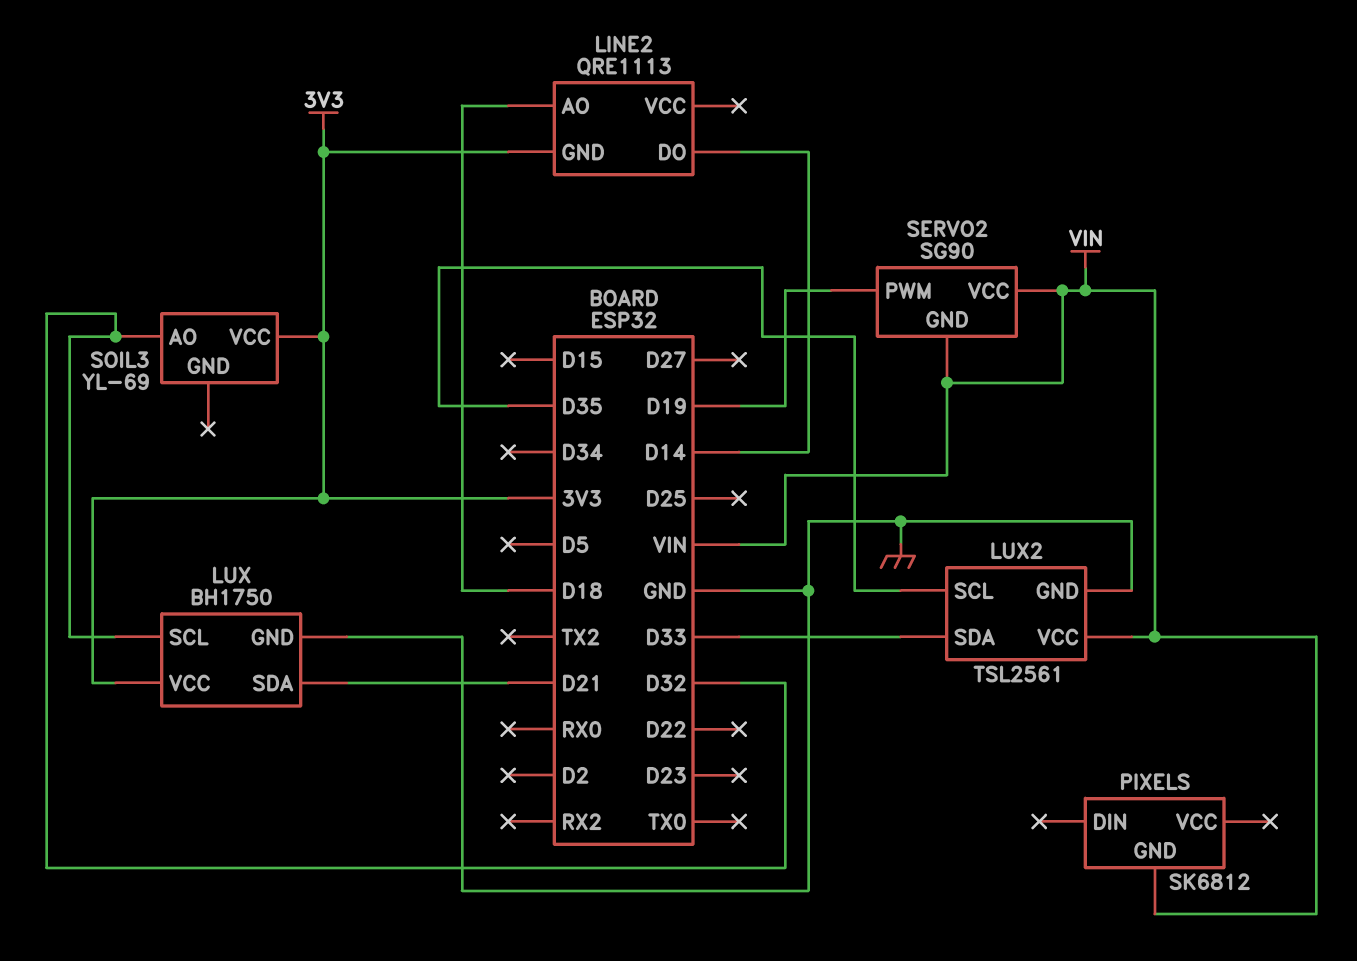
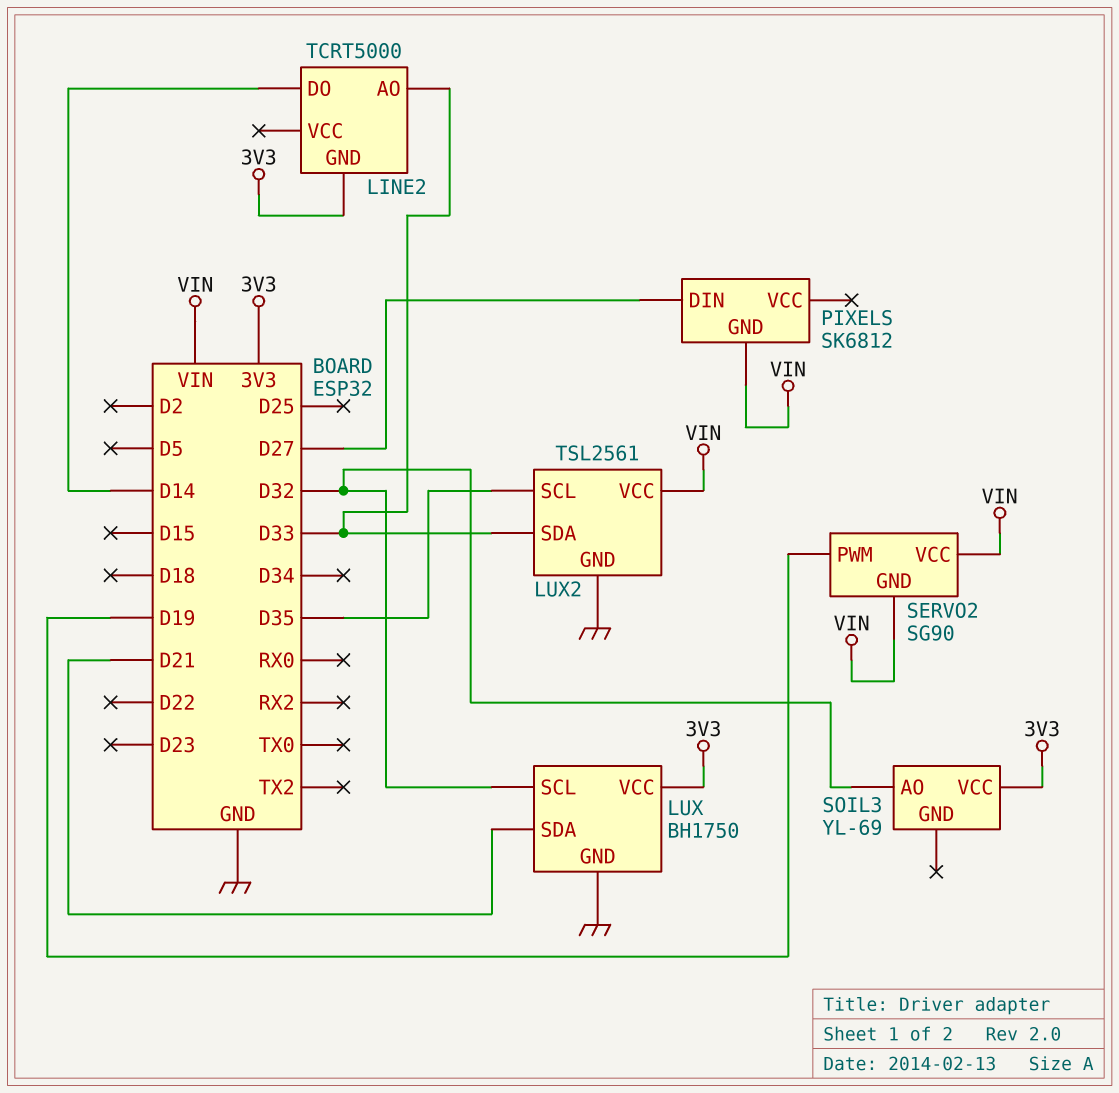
LINE2: QRE1113 -> TCRT5000
LINE2 pin AO: D18 -> D33
PIXELS pin DIN: none -> D27

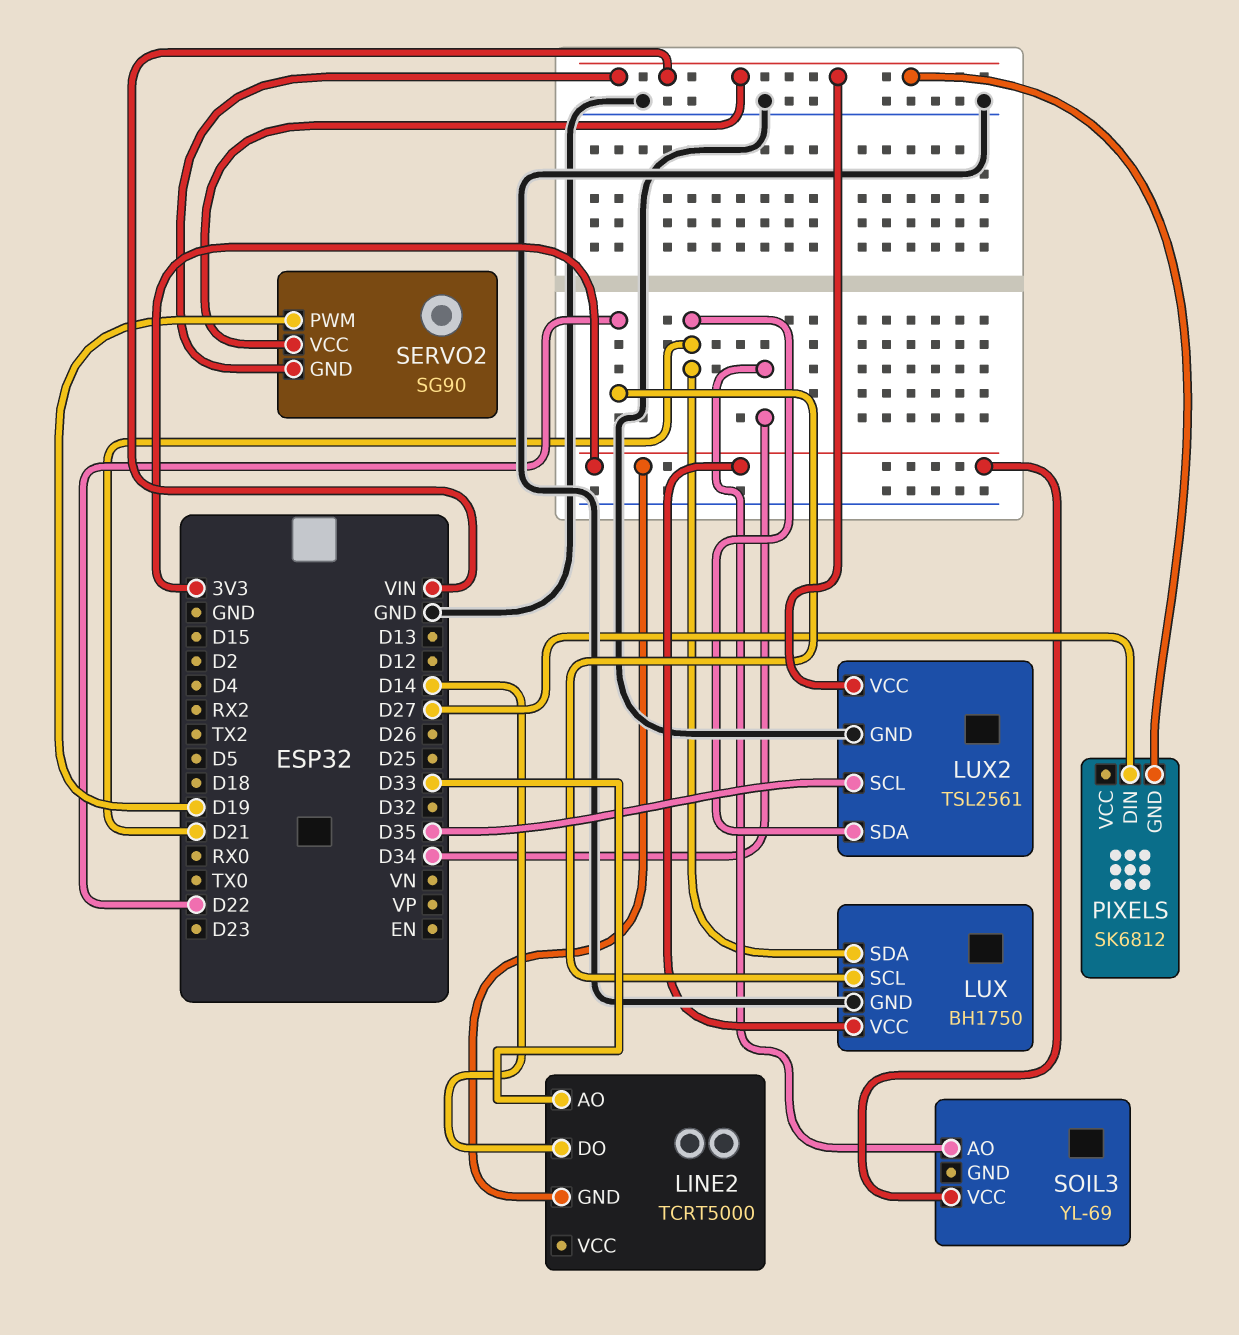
LUX pin SCL: D32 -> D22
LUX2 pin SDA: D33 -> D21
SOIL3 pin AO: D32 -> D34

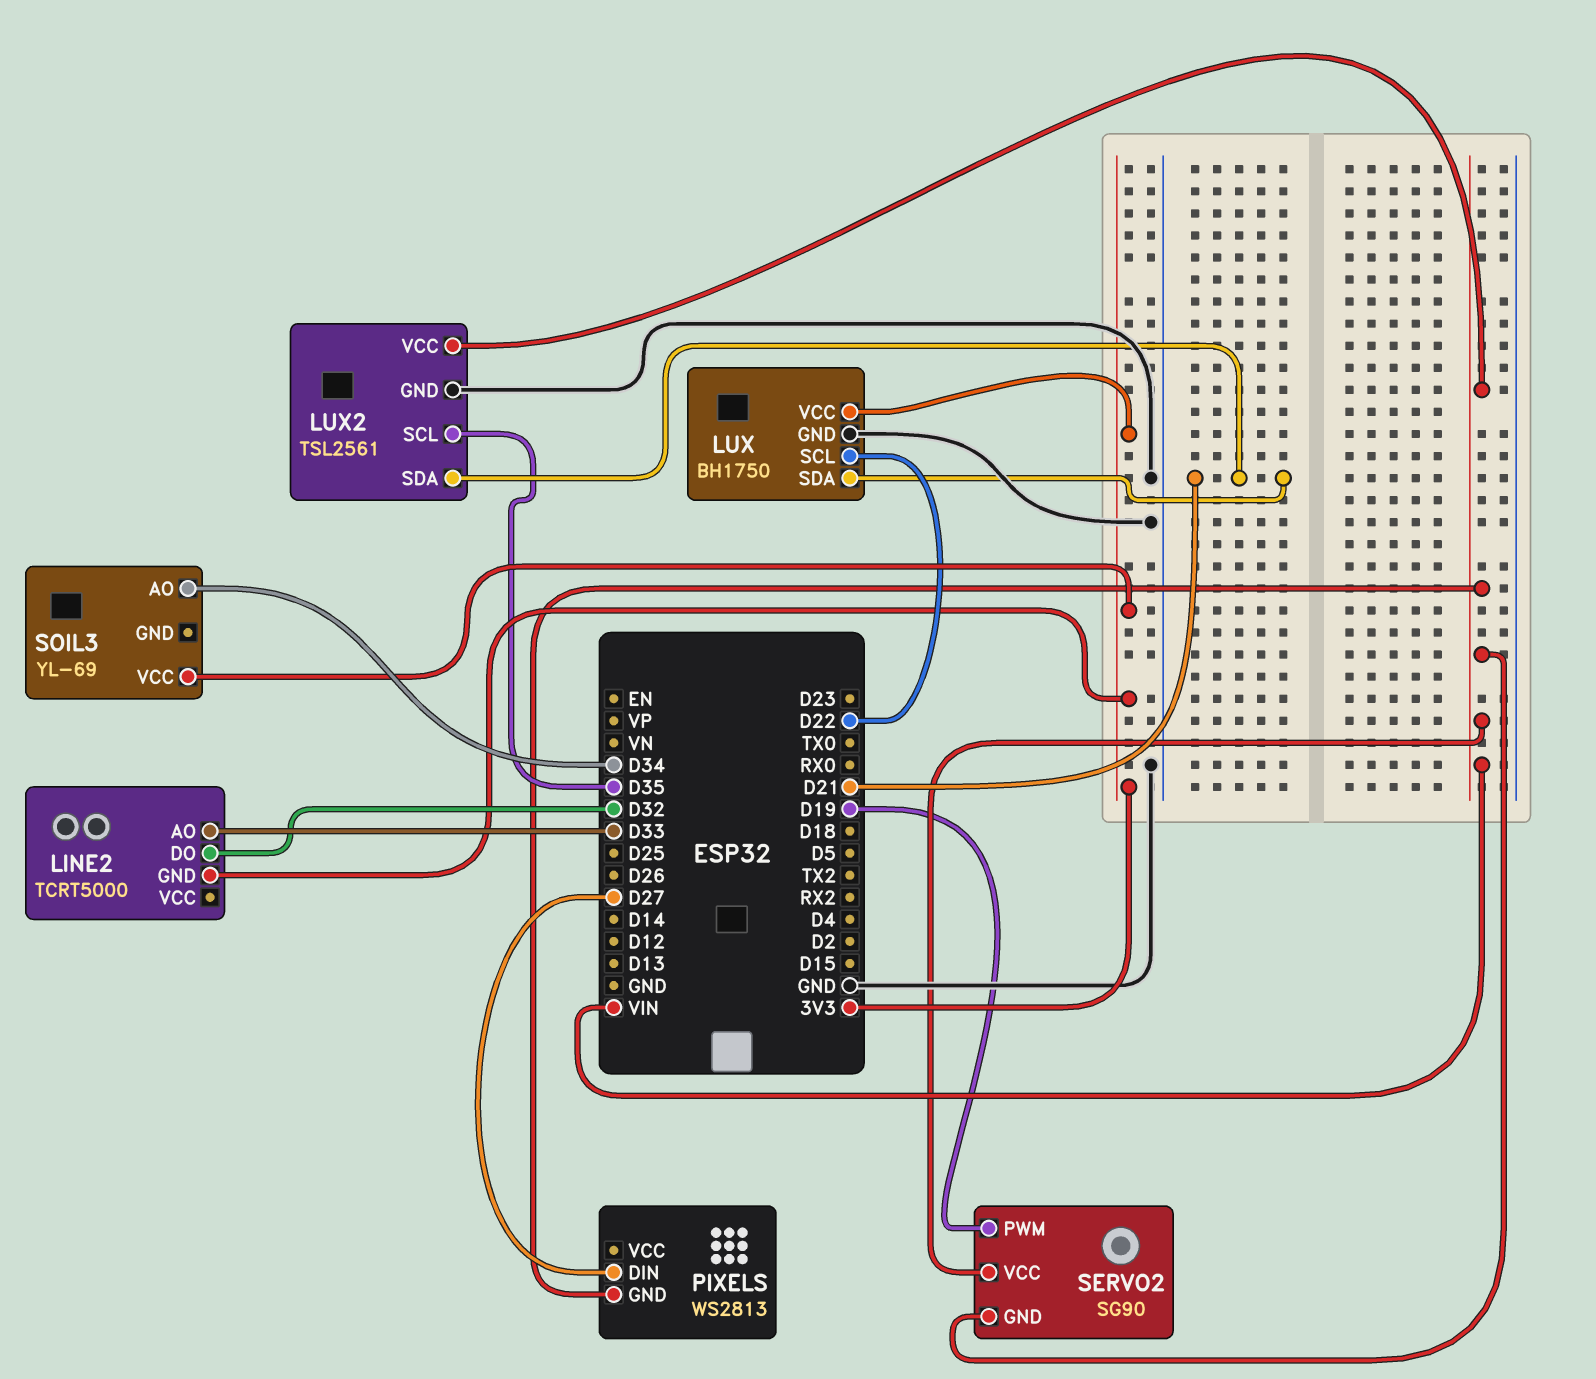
LINE2 pin DO: D14 -> D32
PIXELS: SK6812 -> WS2813

